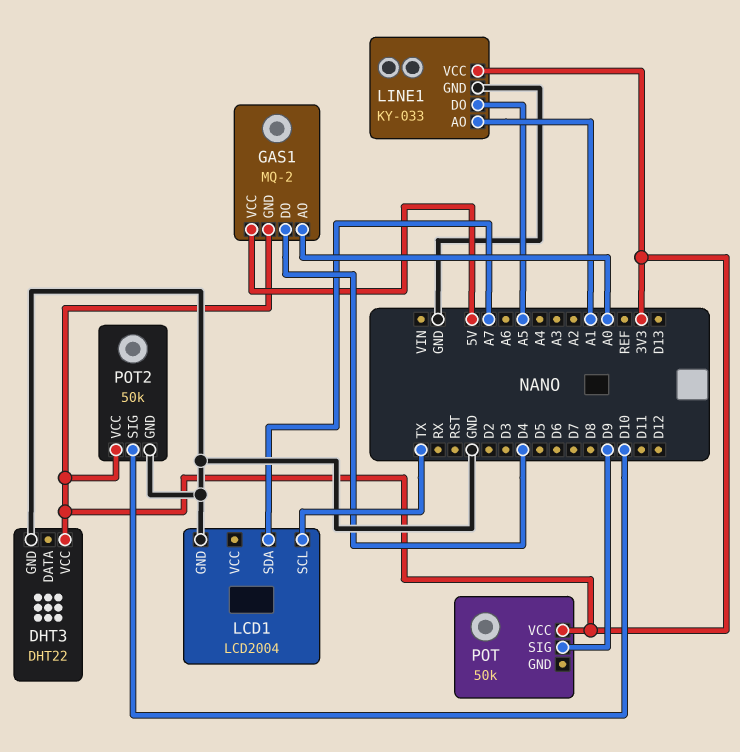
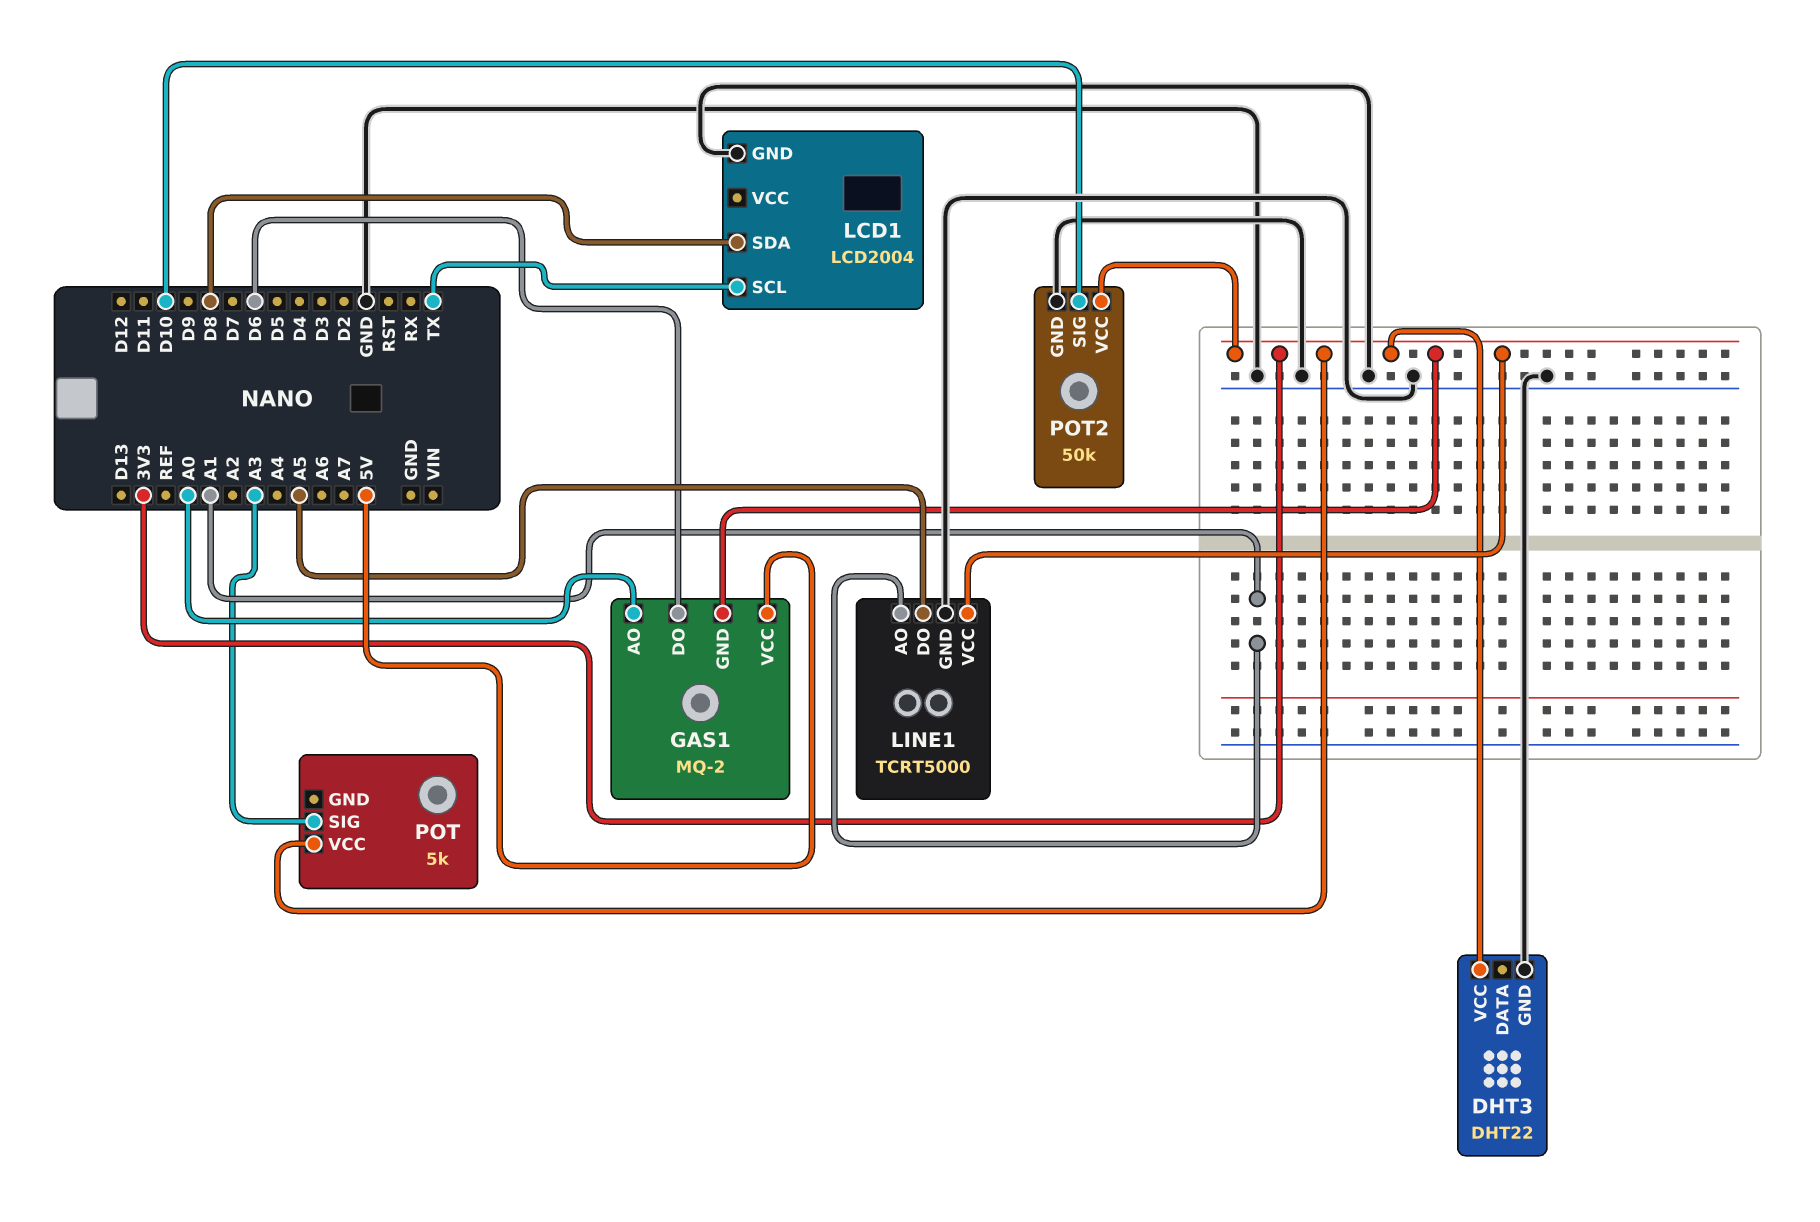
GAS1 pin DO: D4 -> D6
LCD1 pin SDA: A7 -> D8
LINE1: KY-033 -> TCRT5000
POT: 50k -> 5k
POT pin SIG: D9 -> A3

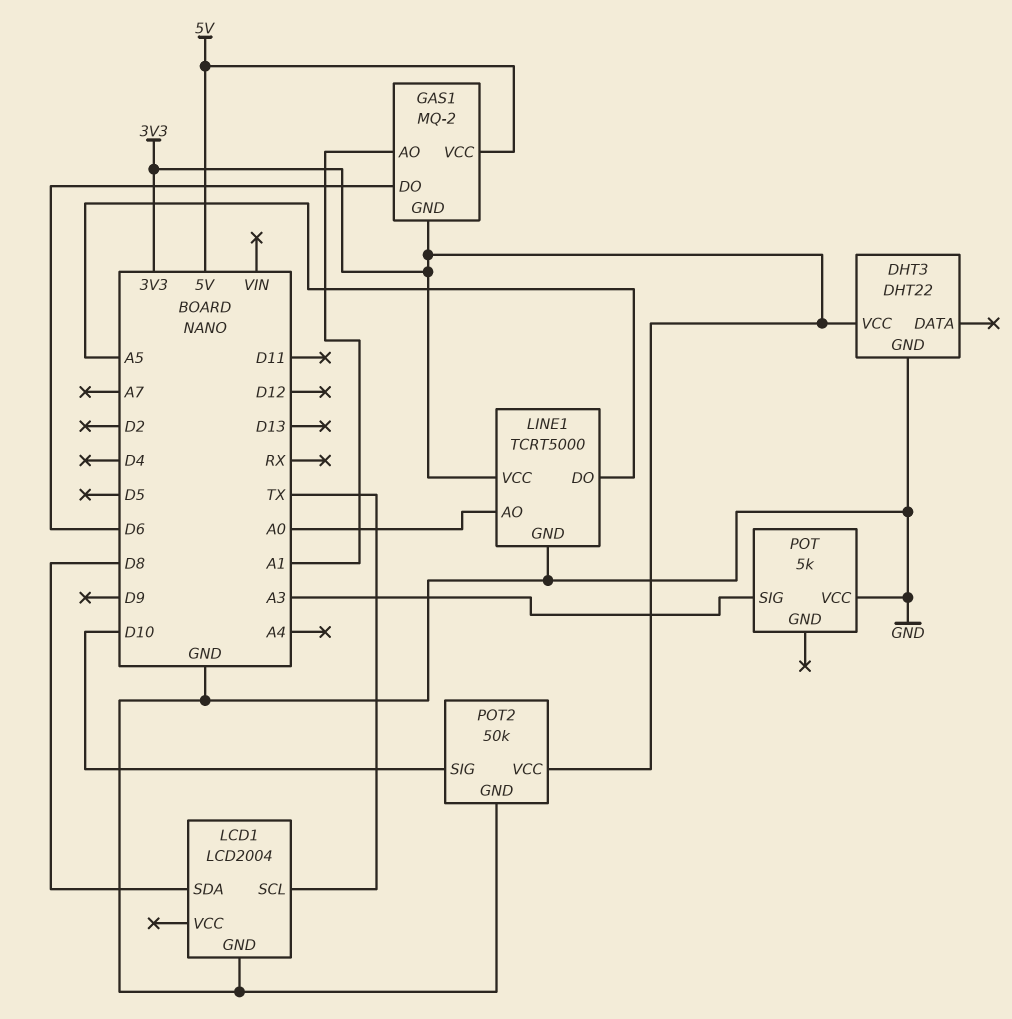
GAS1 pin AO: A0 -> A1
LINE1 pin AO: A1 -> A0
POT pin VCC: 3V3 -> GND

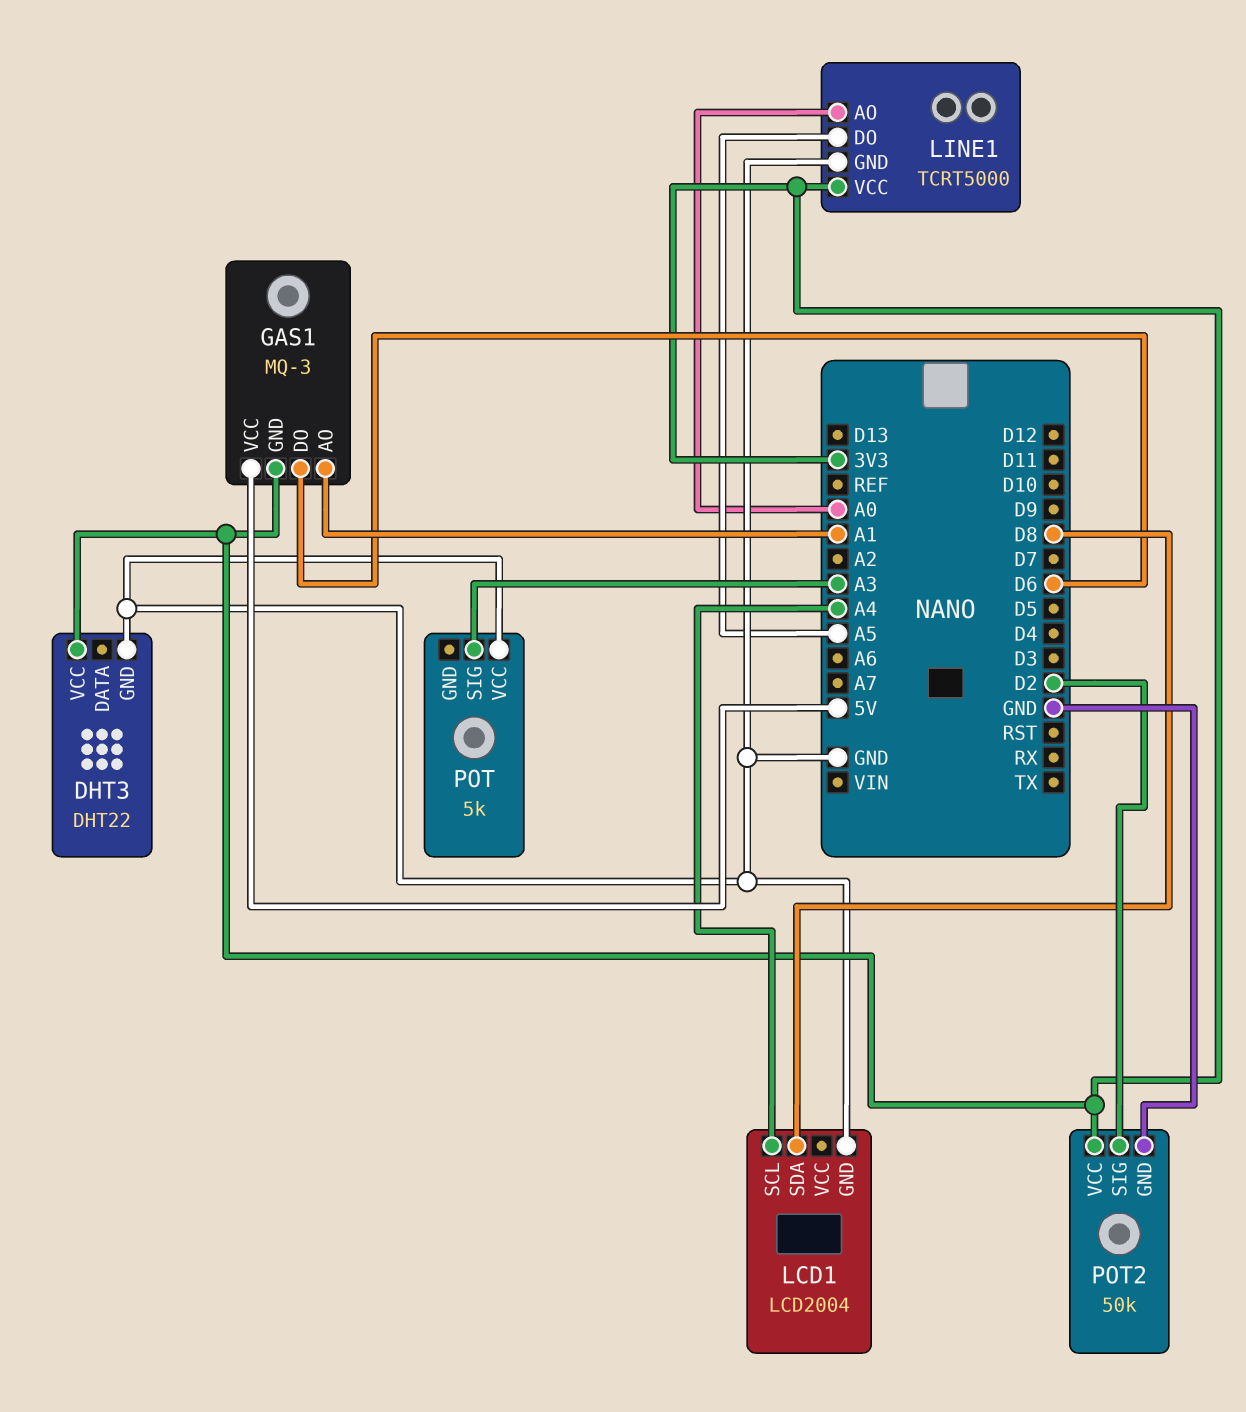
GAS1: MQ-2 -> MQ-3
LCD1 pin SCL: TX -> A4
POT2 pin SIG: D10 -> D2

